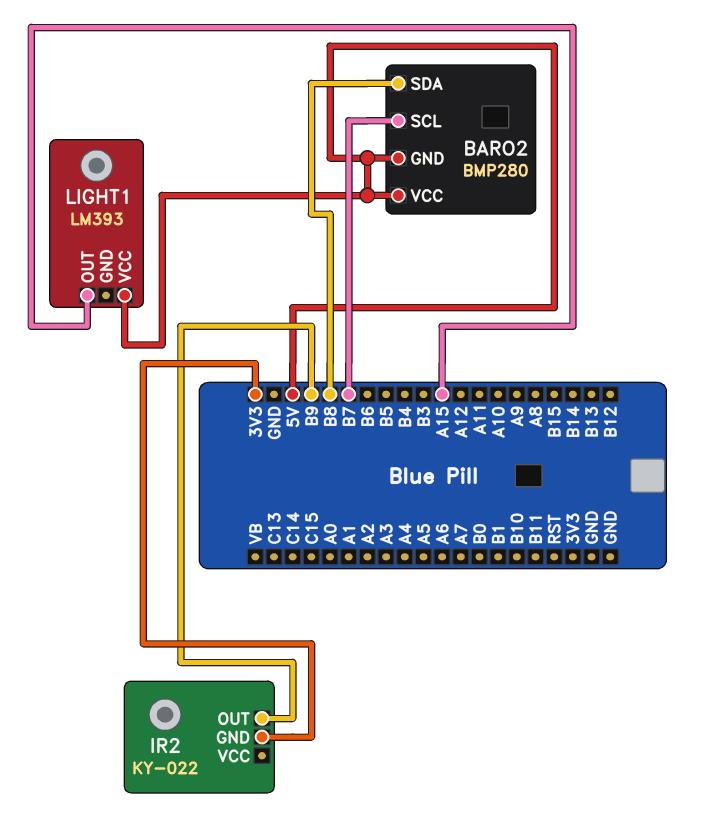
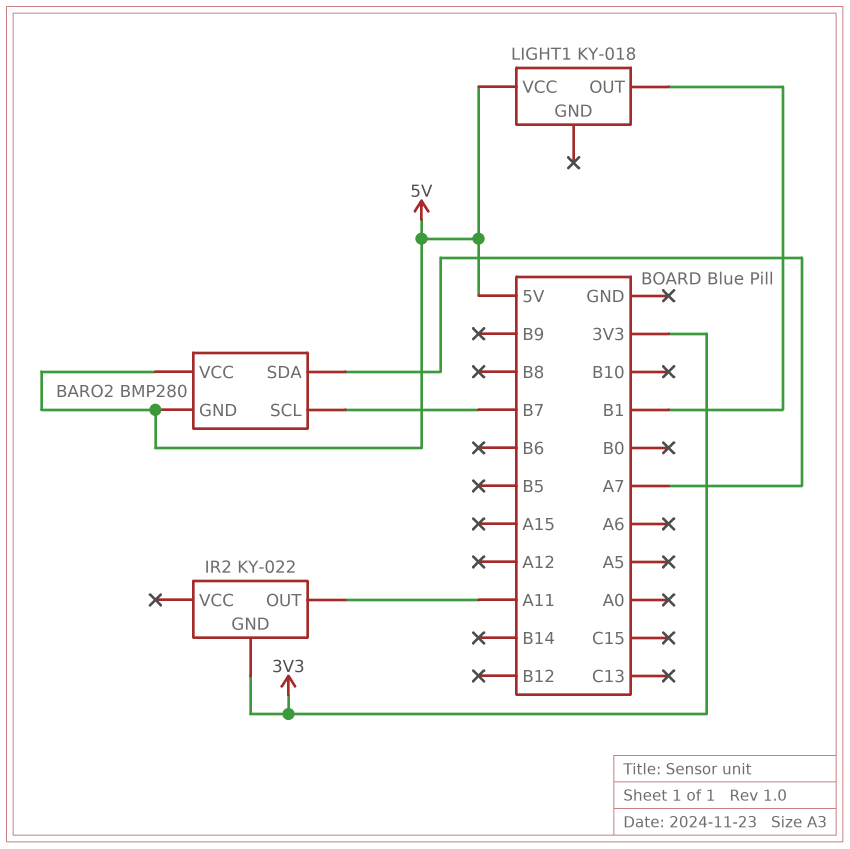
BARO2 pin SDA: B8 -> A7
IR2 pin OUT: B9 -> A11
LIGHT1: LM393 -> KY-018
LIGHT1 pin OUT: A15 -> B1

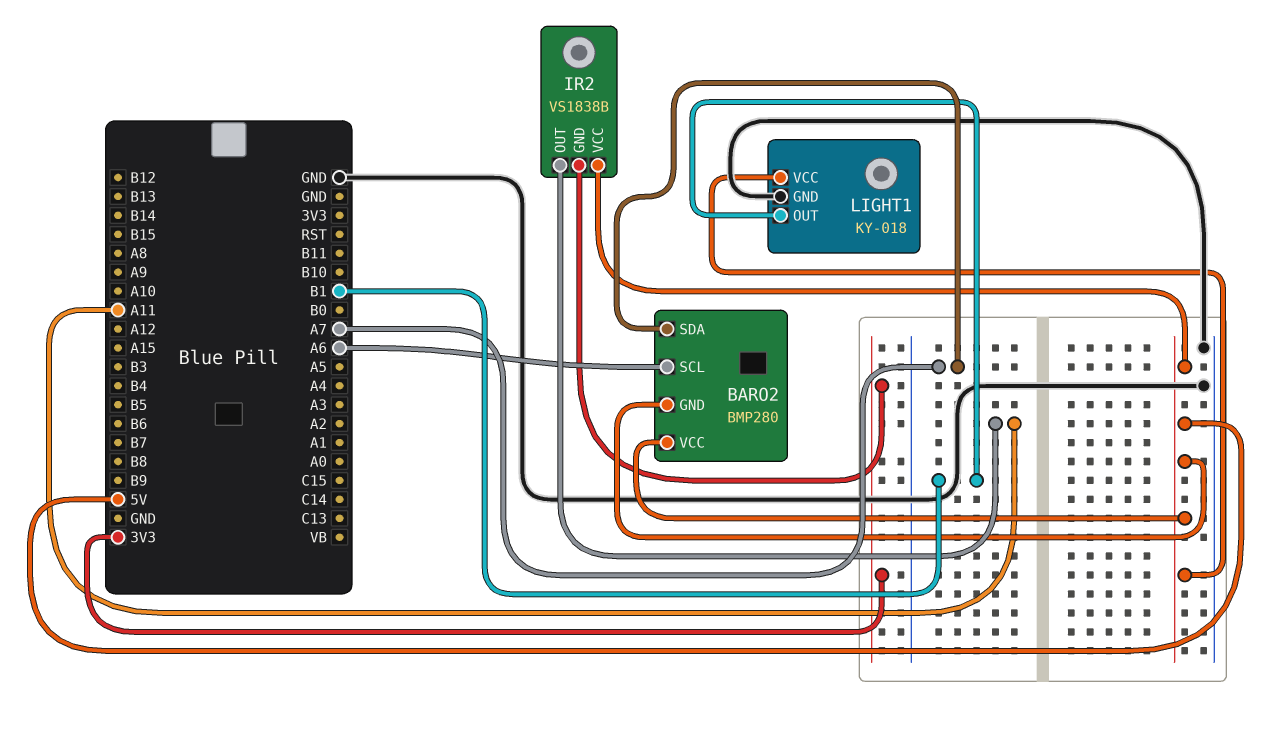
BARO2 pin SCL: B7 -> A6
IR2: KY-022 -> VS1838B
IR2 pin VCC: none -> 5V
LIGHT1 pin GND: none -> GND

